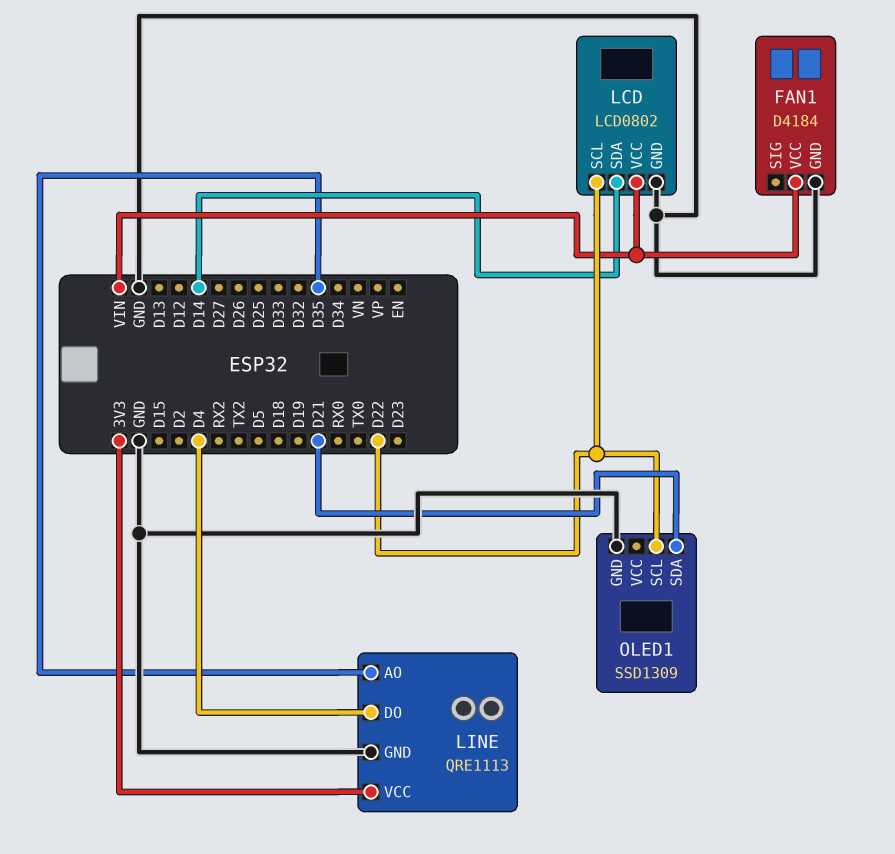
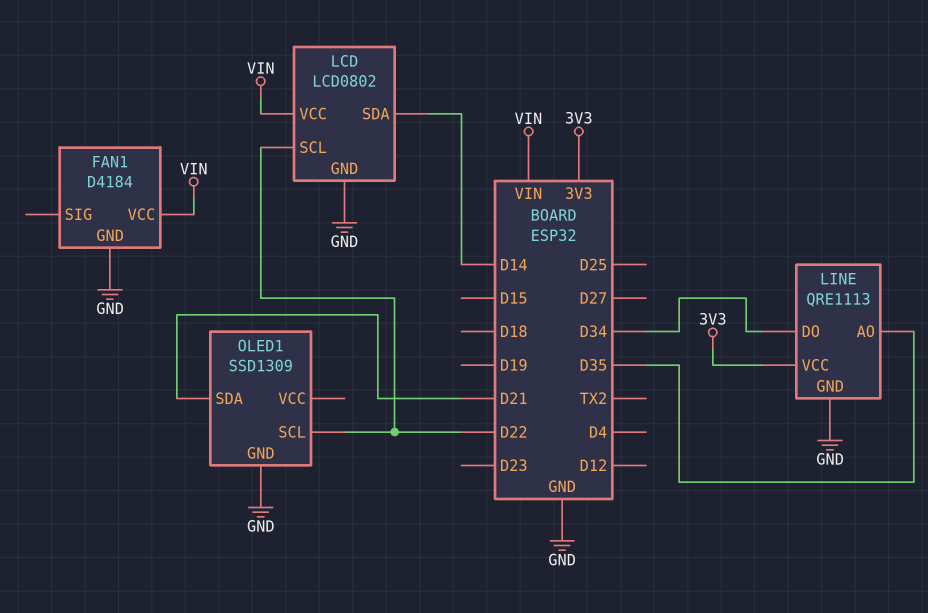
LINE pin DO: D4 -> D34

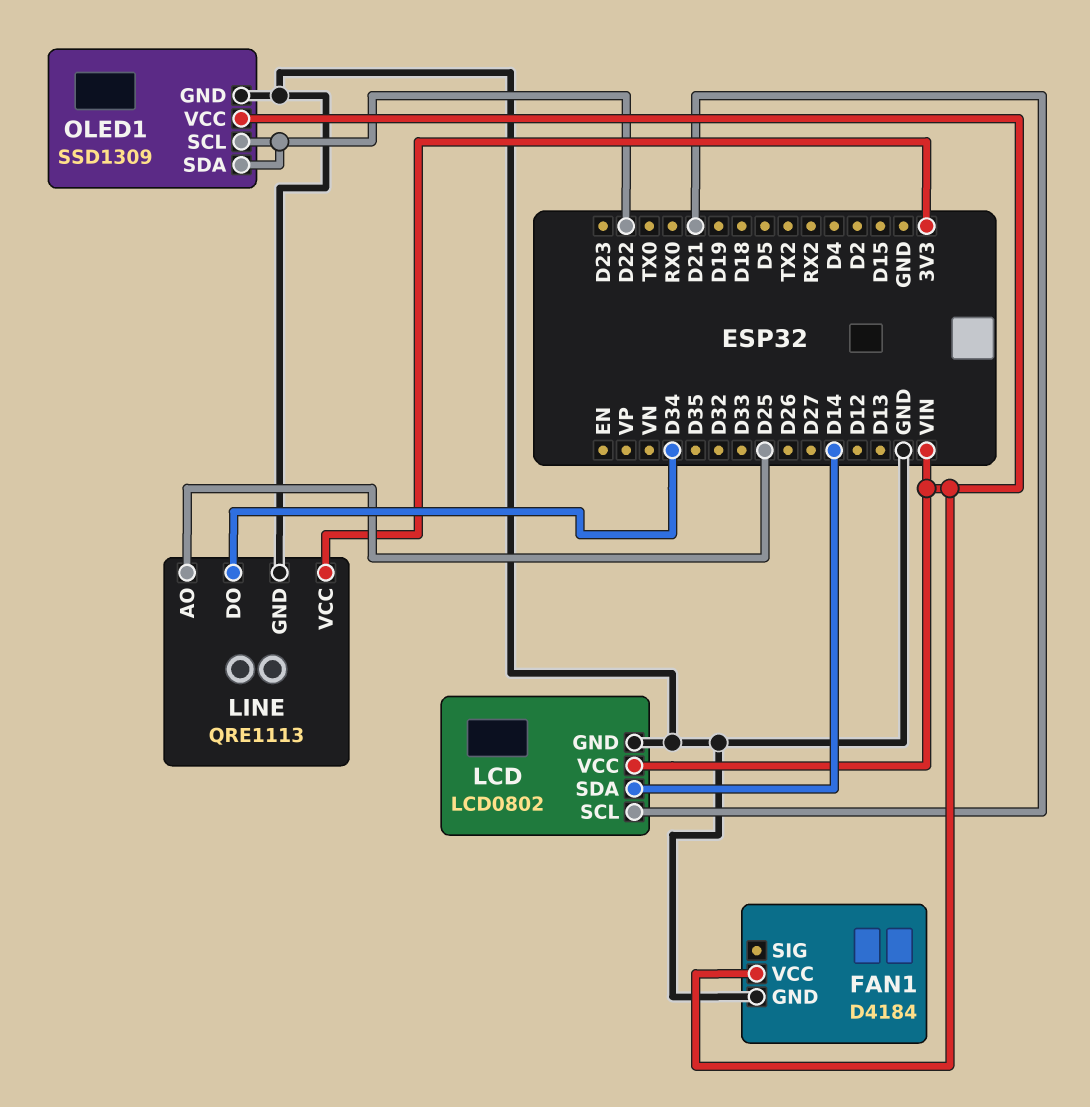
LCD pin SCL: D22 -> D21
LINE pin AO: D35 -> D25
OLED1 pin SDA: D21 -> D22
OLED1 pin VCC: none -> VIN

